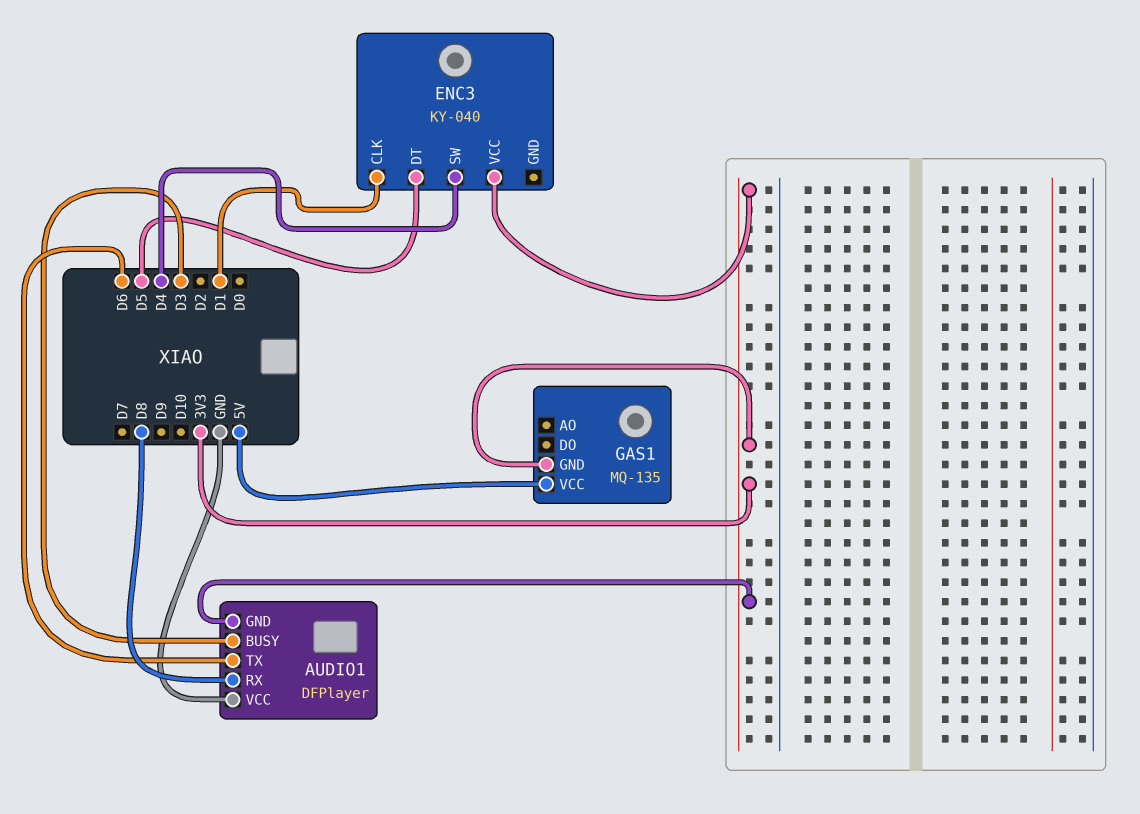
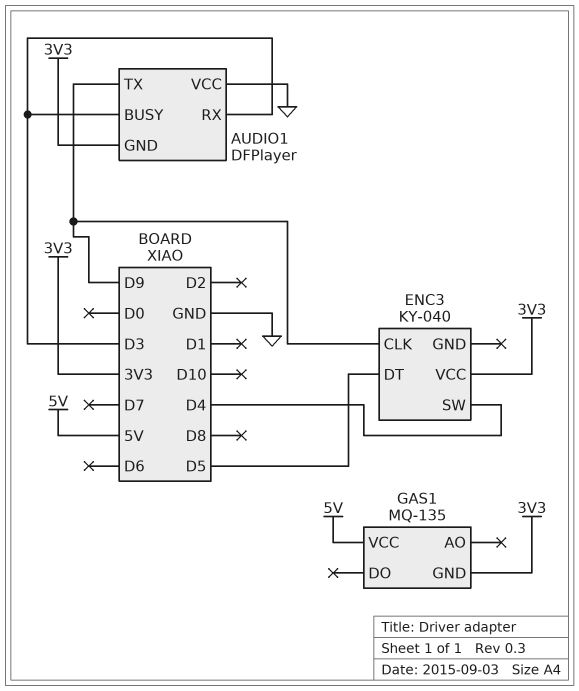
AUDIO1 pin RX: D8 -> D3
AUDIO1 pin TX: D6 -> D9
ENC3 pin CLK: D1 -> D9

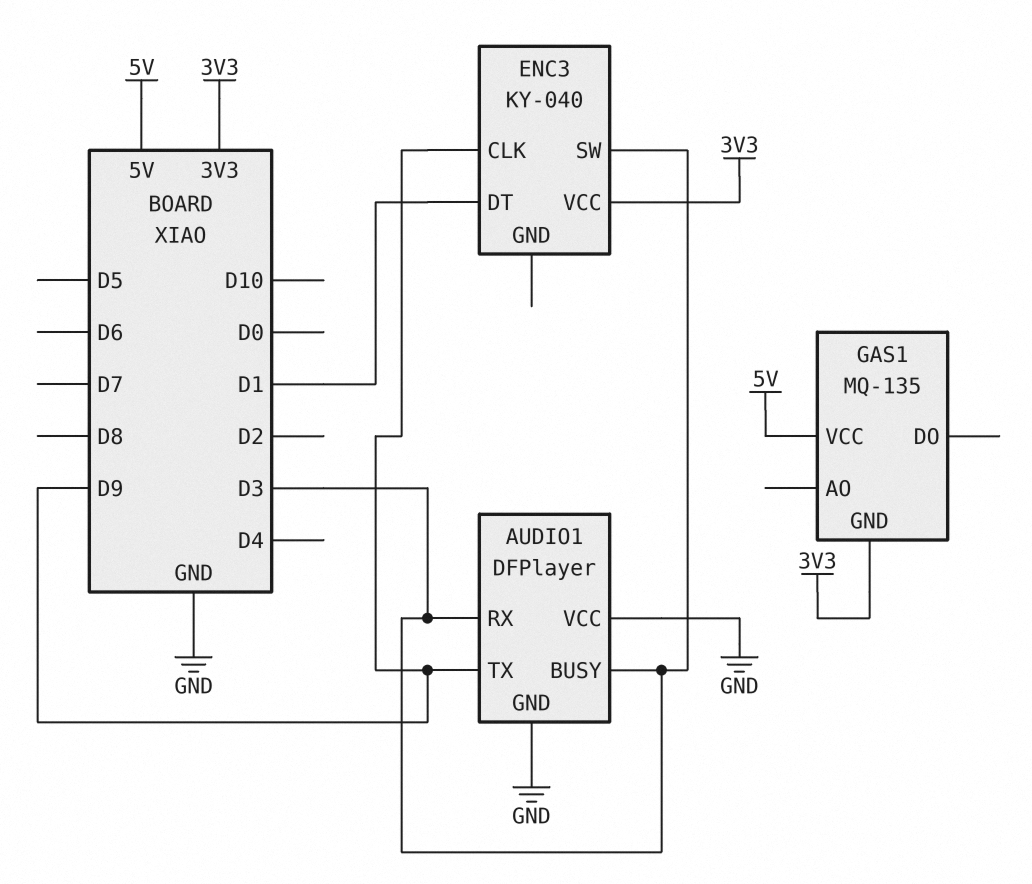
AUDIO1 pin GND: 3V3 -> GND
ENC3 pin DT: D5 -> D1
ENC3 pin SW: D4 -> D3

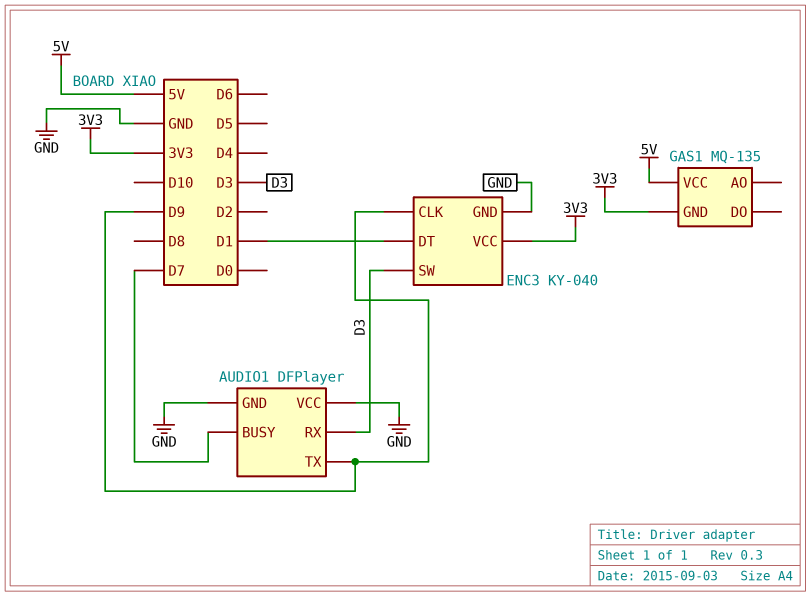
AUDIO1 pin BUSY: D3 -> D7
ENC3 pin GND: none -> GND

